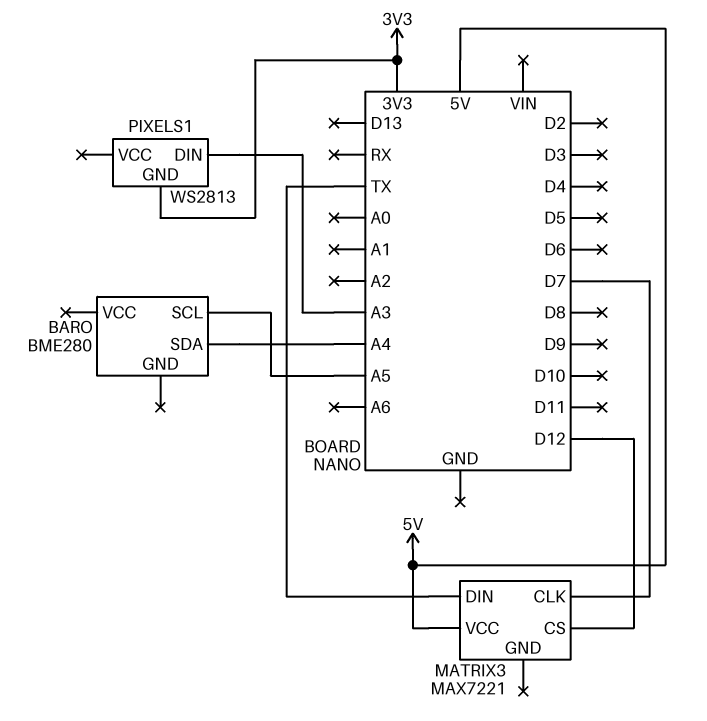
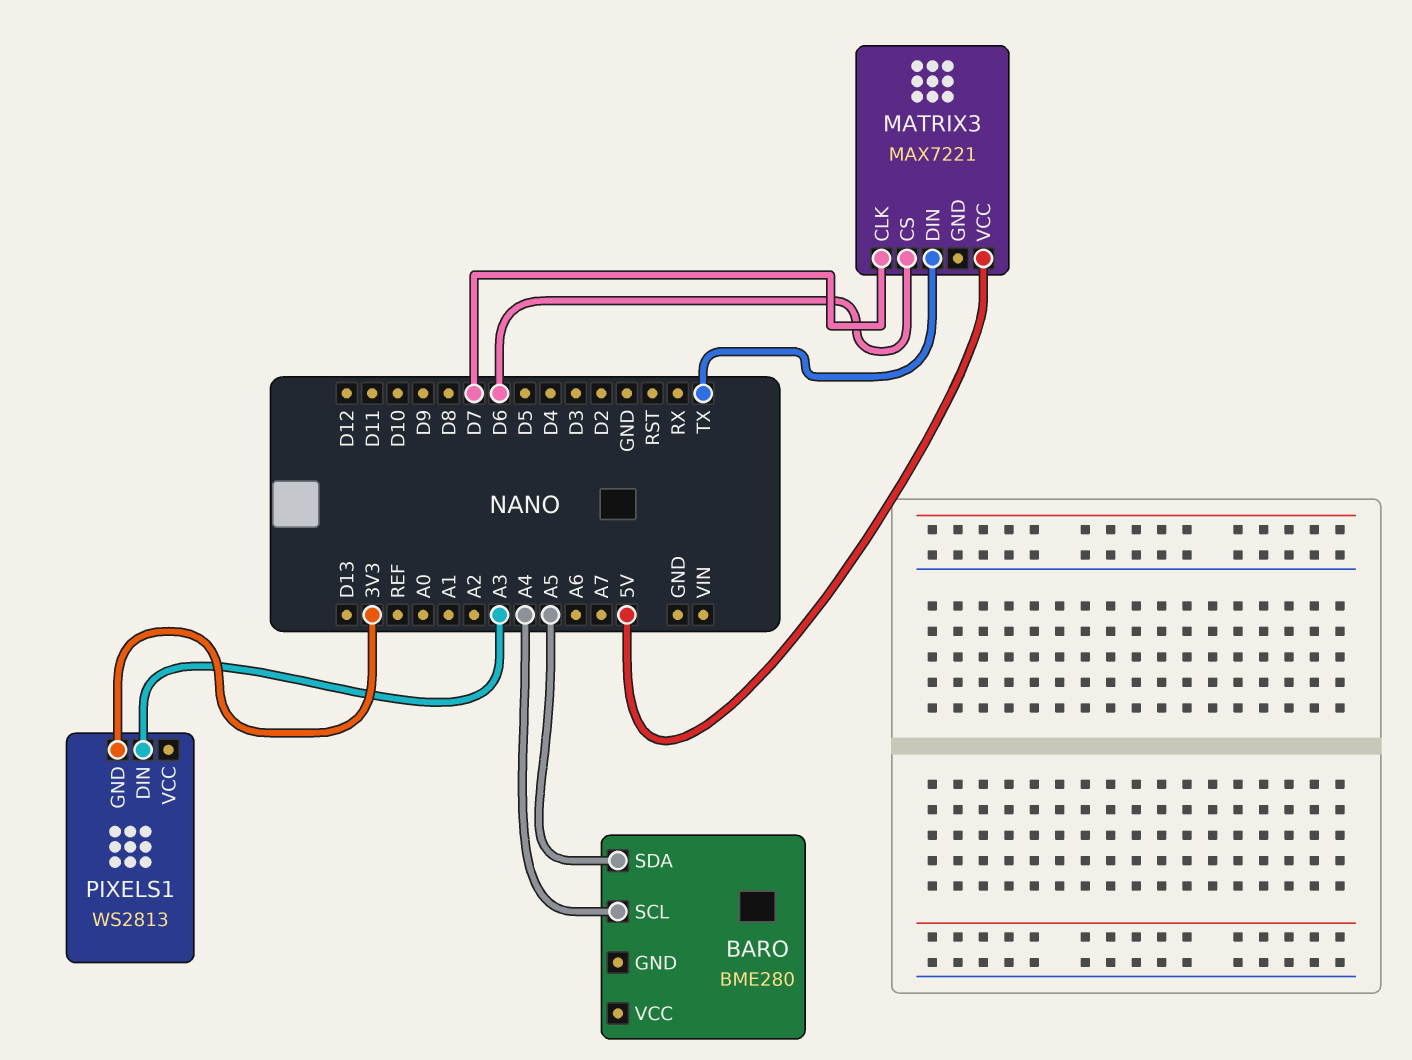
BARO pin SCL: A5 -> A4
BARO pin SDA: A4 -> A5
MATRIX3 pin CS: D12 -> D6

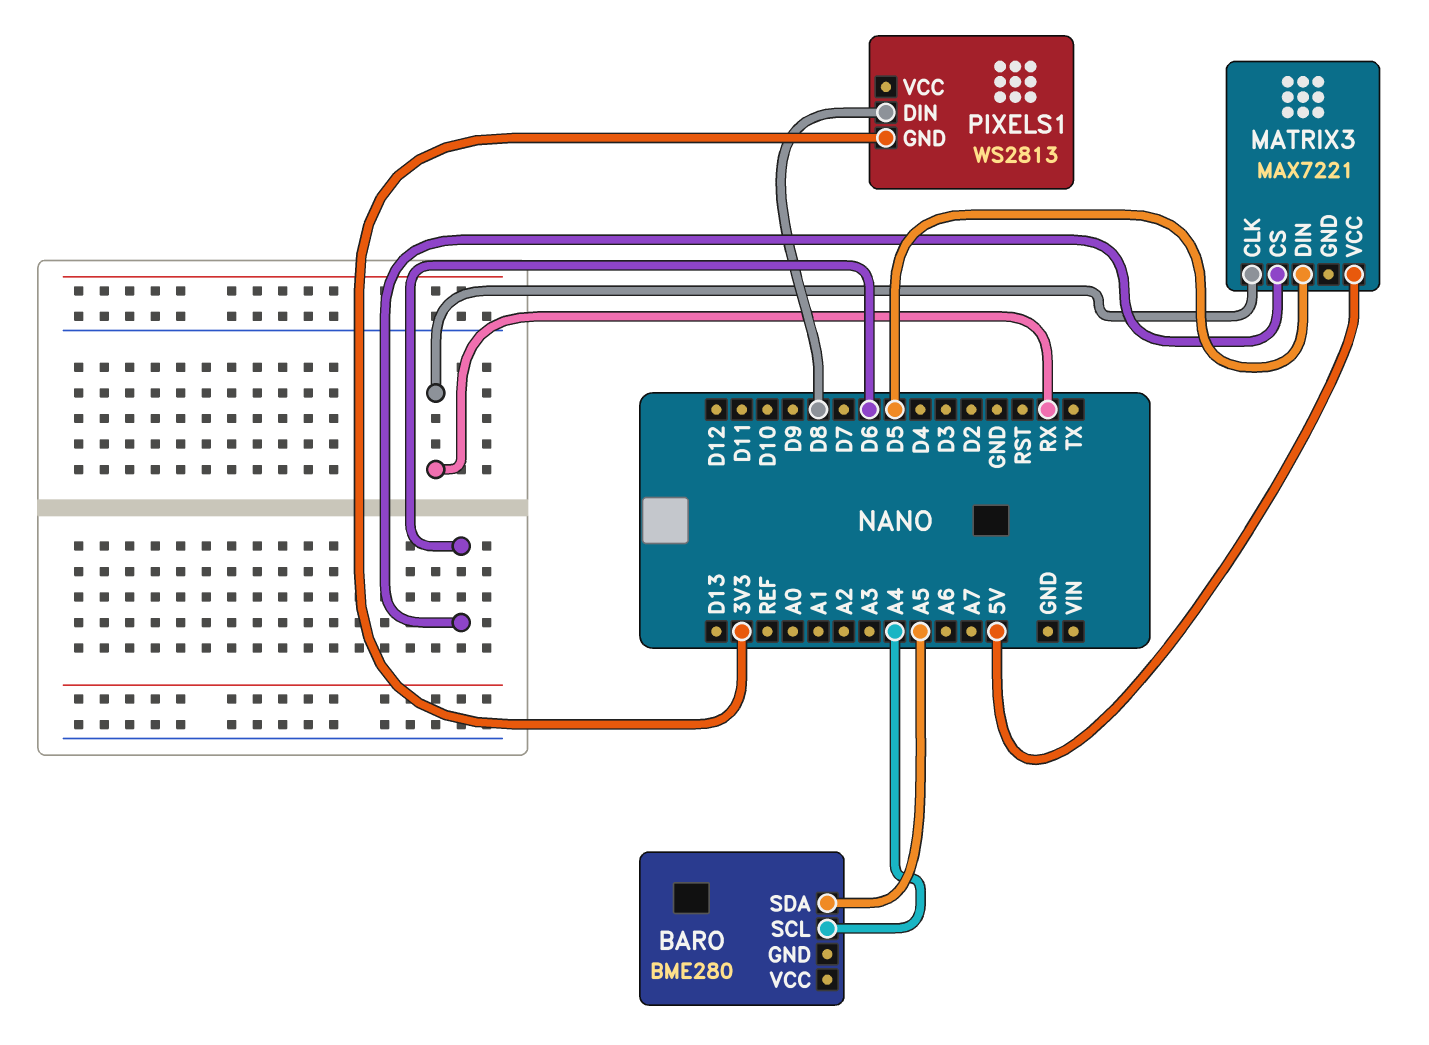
MATRIX3 pin CLK: D7 -> RX
MATRIX3 pin DIN: TX -> D5
PIXELS1 pin DIN: A3 -> D8

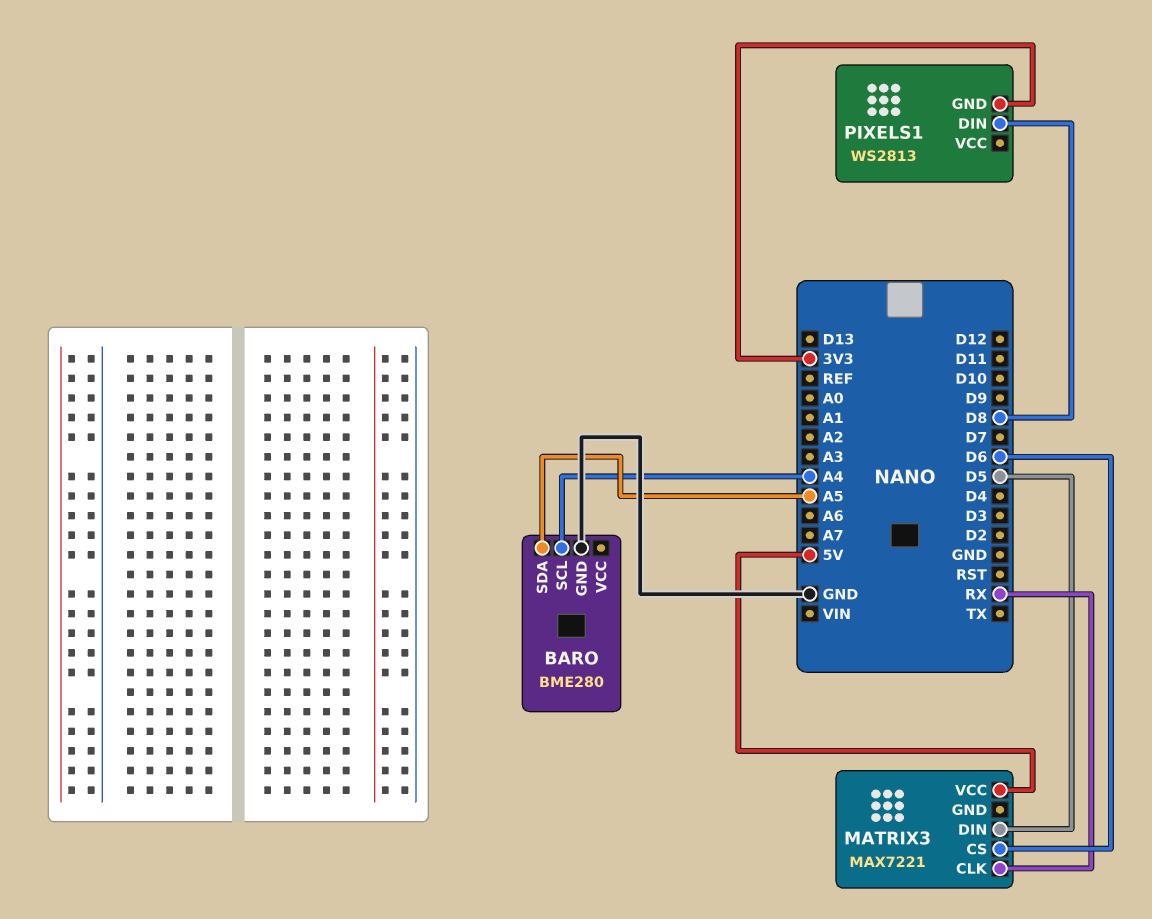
BARO pin GND: none -> GND

